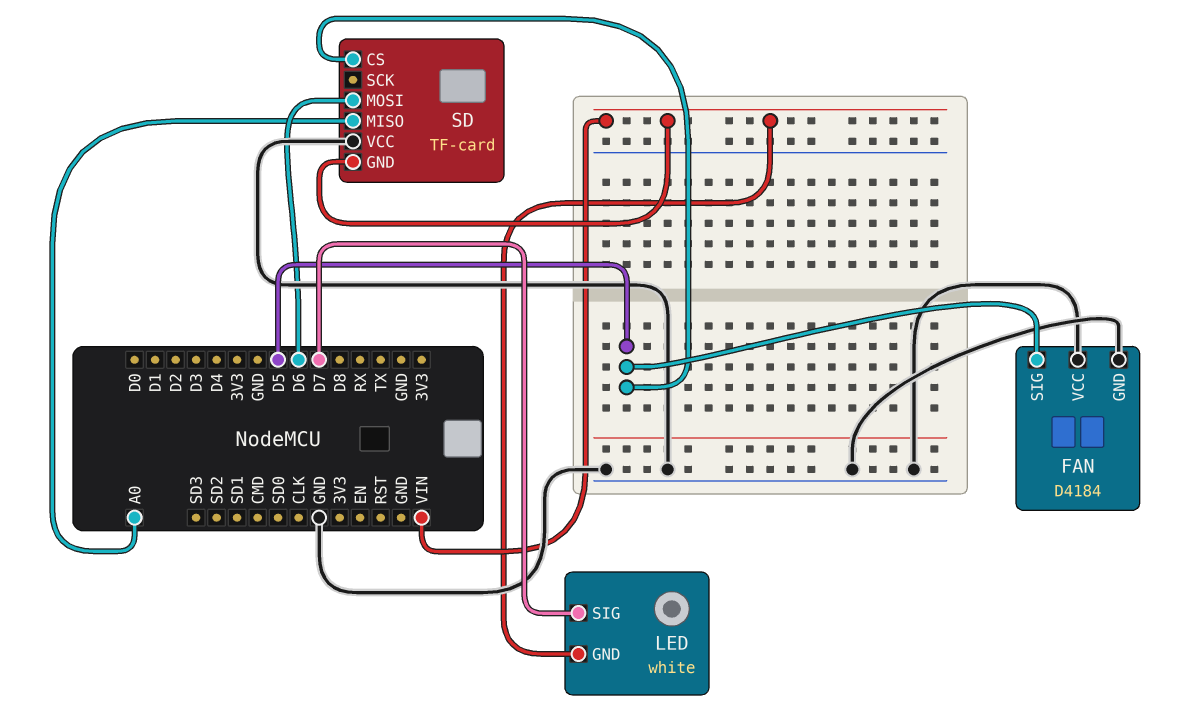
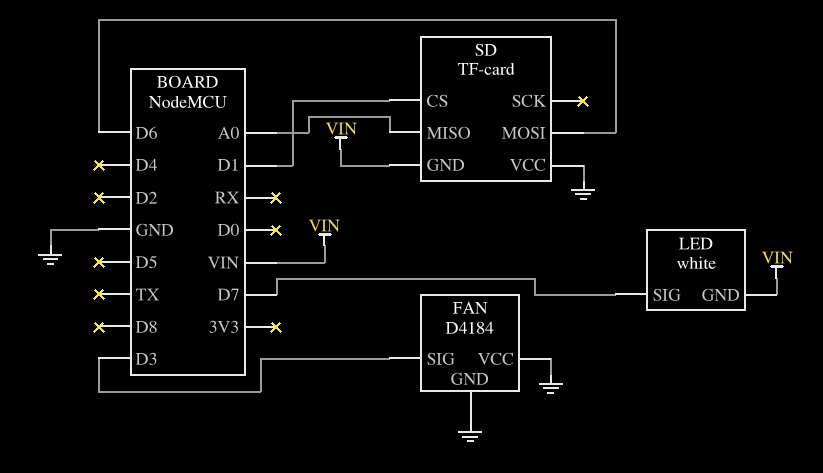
FAN pin SIG: D5 -> D3
SD pin CS: D5 -> D1

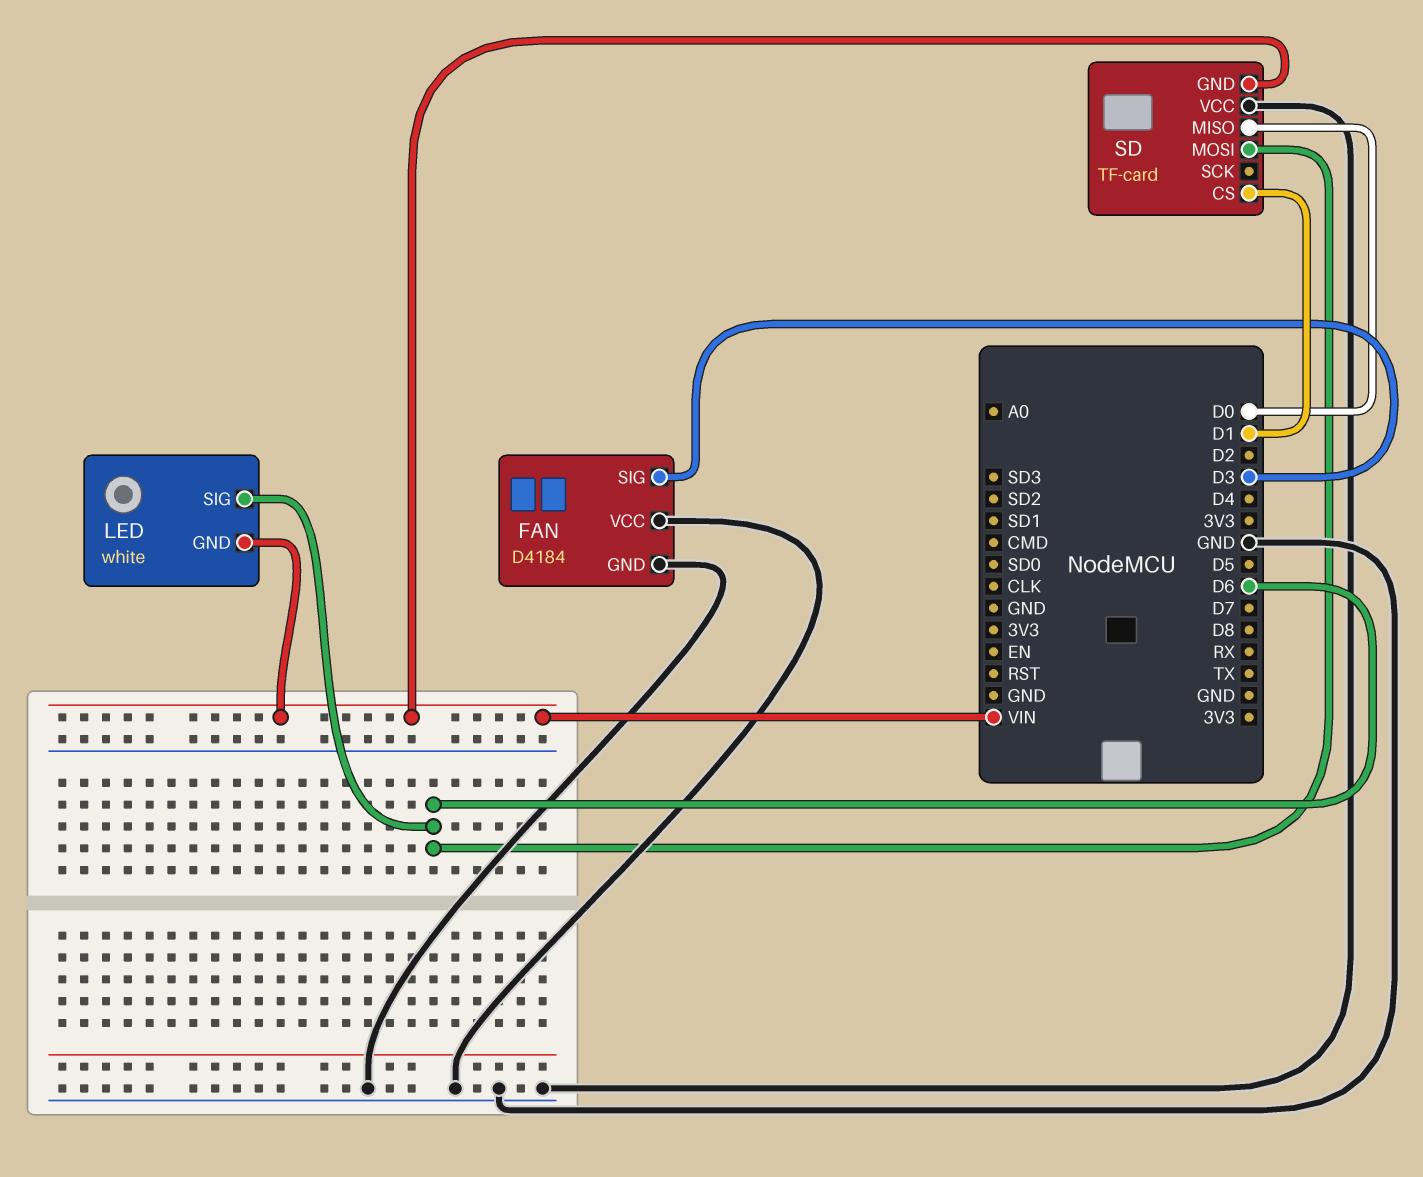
LED pin SIG: D7 -> D6
SD pin MISO: A0 -> D0

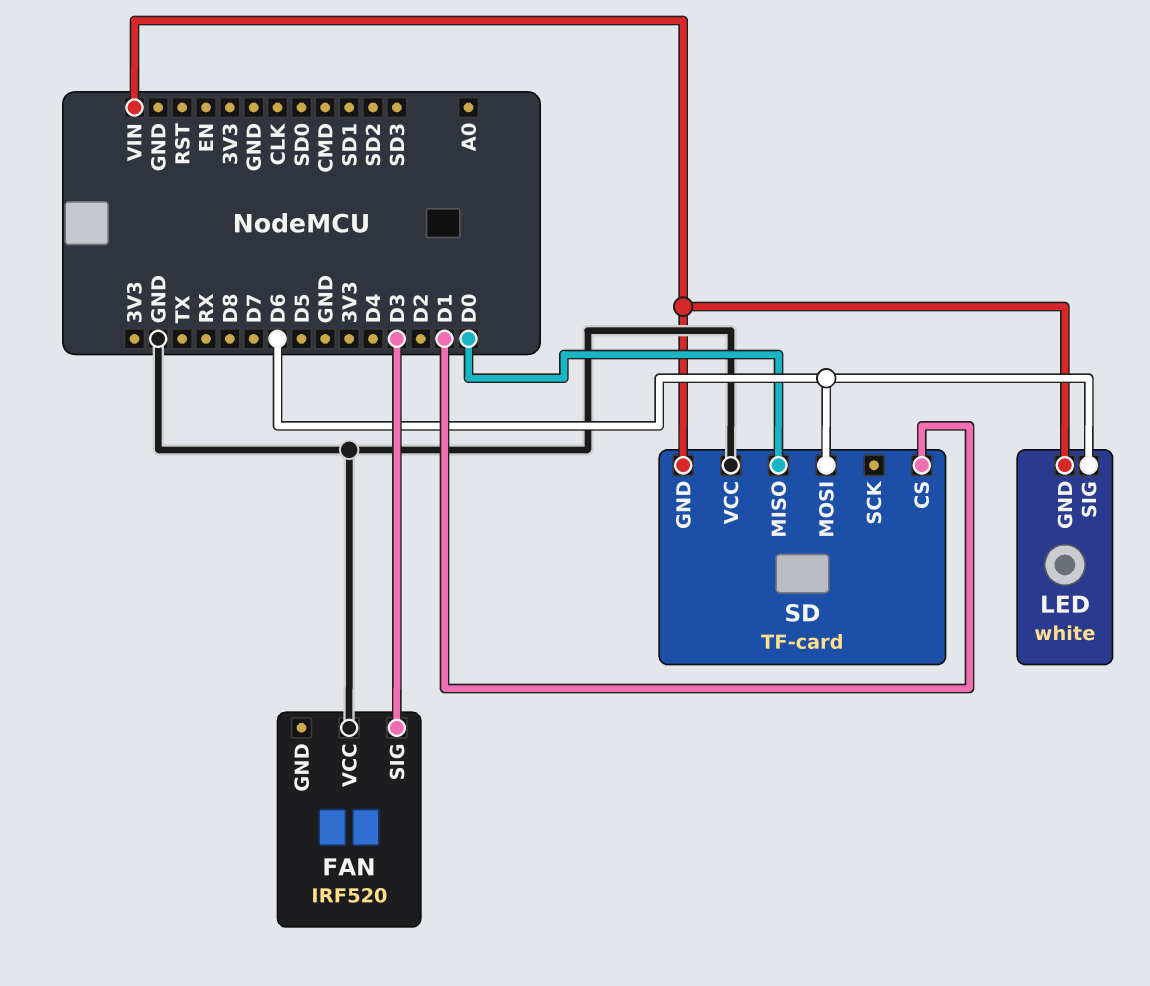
FAN: D4184 -> IRF520
FAN pin GND: GND -> none

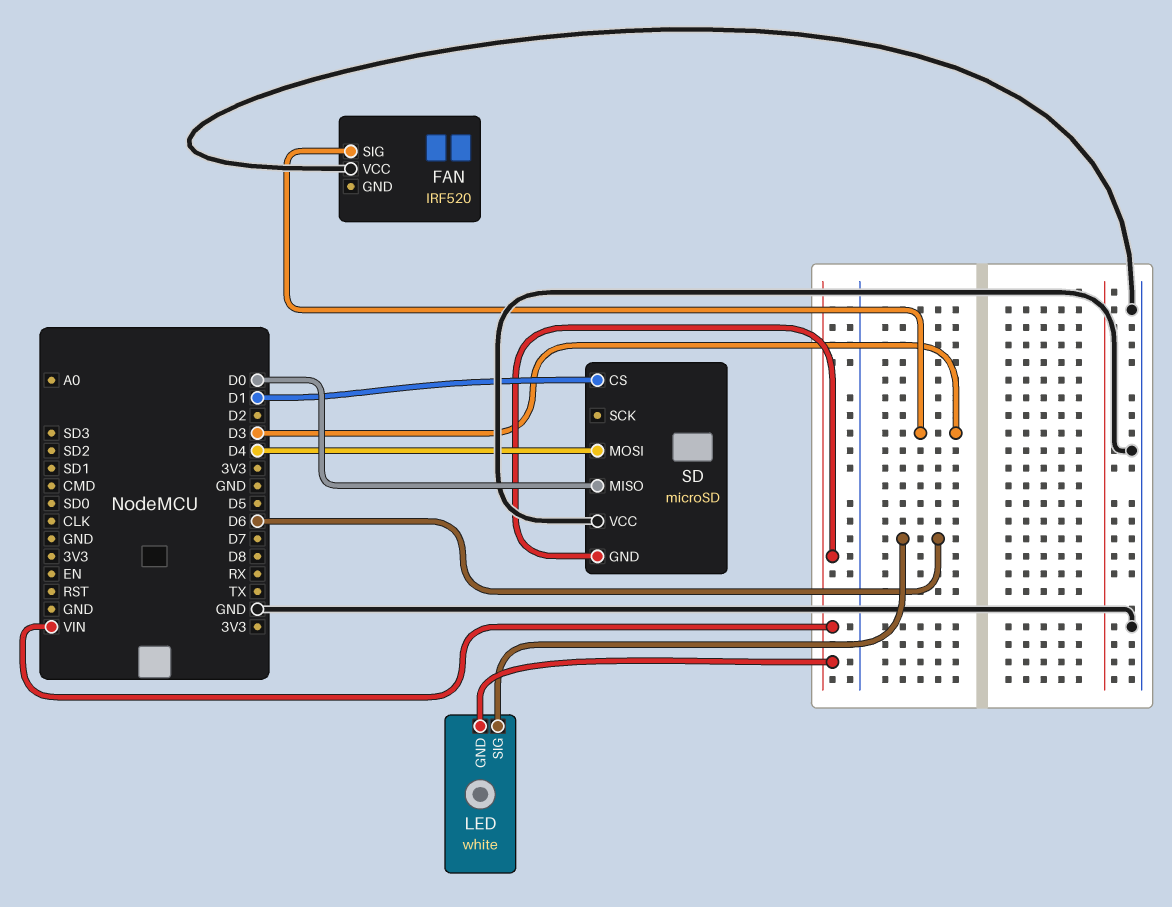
SD: TF-card -> microSD
SD pin MOSI: D6 -> D4

